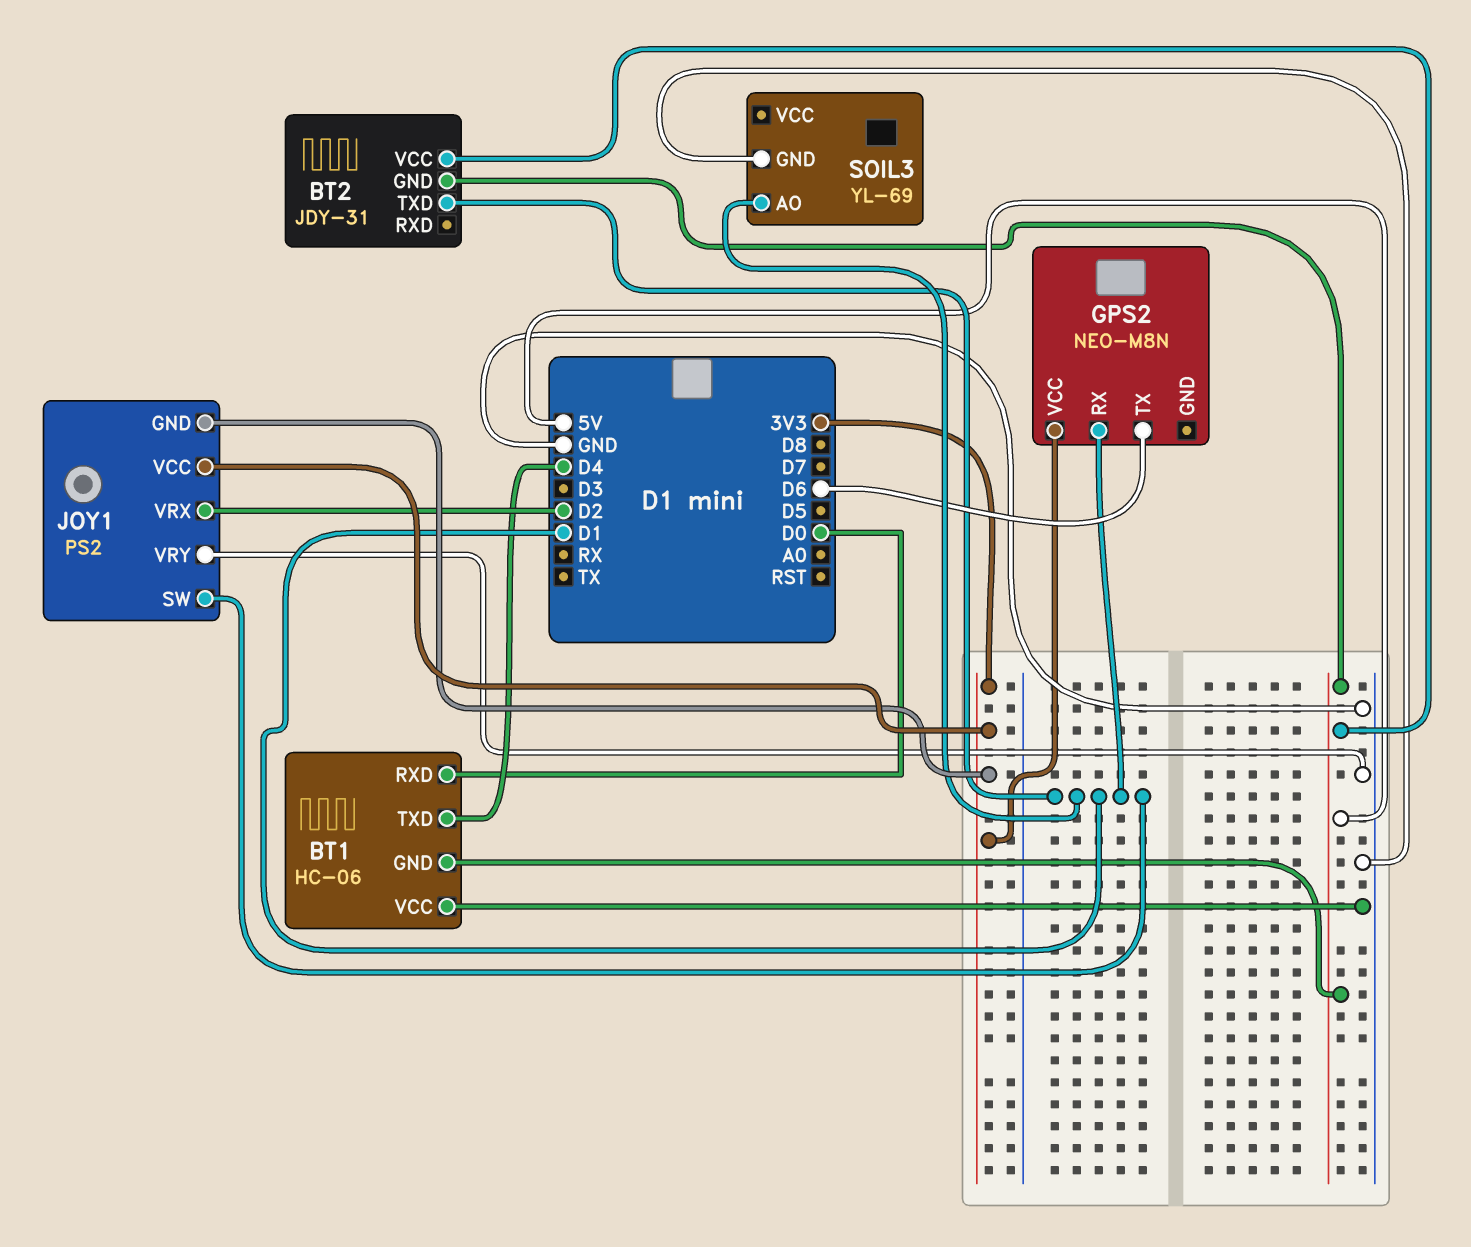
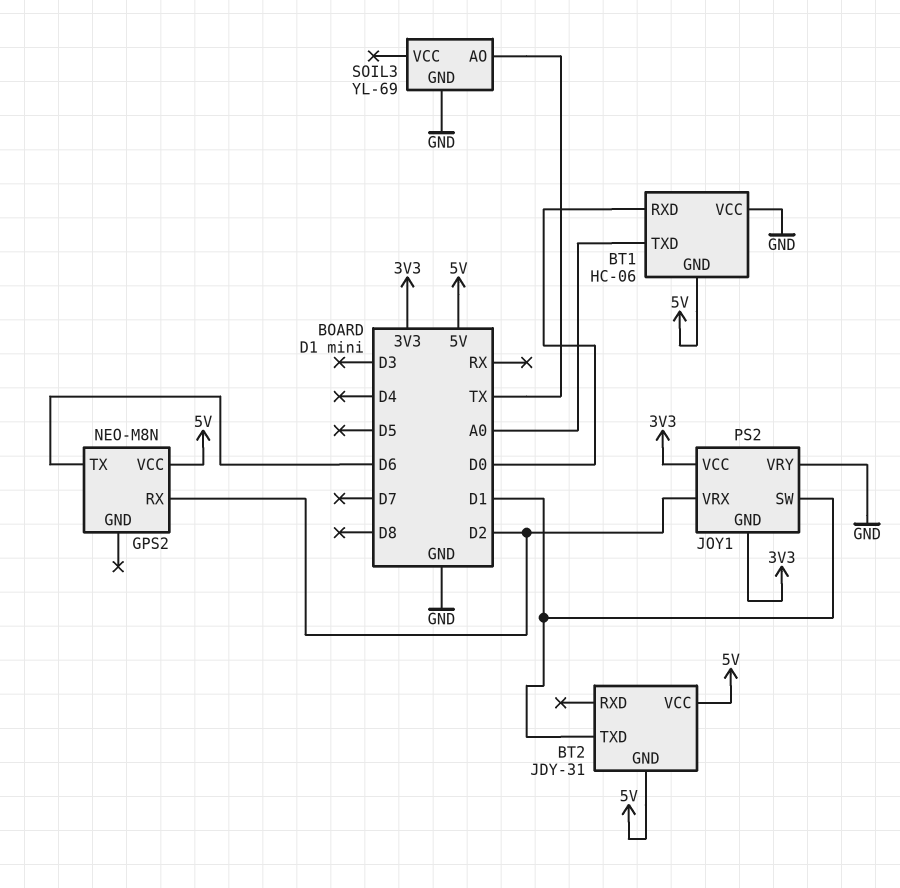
BT1 pin TXD: D4 -> A0
GPS2 pin RX: D1 -> D2
GPS2 pin VCC: 3V3 -> 5V
SOIL3 pin AO: D1 -> TX

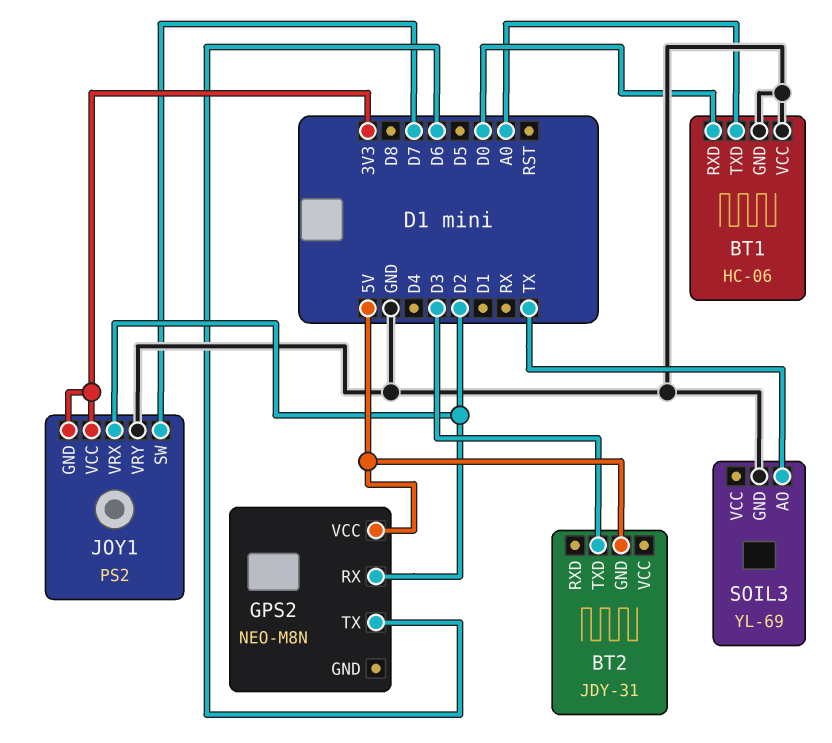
BT1 pin GND: 5V -> GND
BT2 pin TXD: D1 -> D3
BT2 pin VCC: 5V -> none
JOY1 pin SW: D1 -> D7

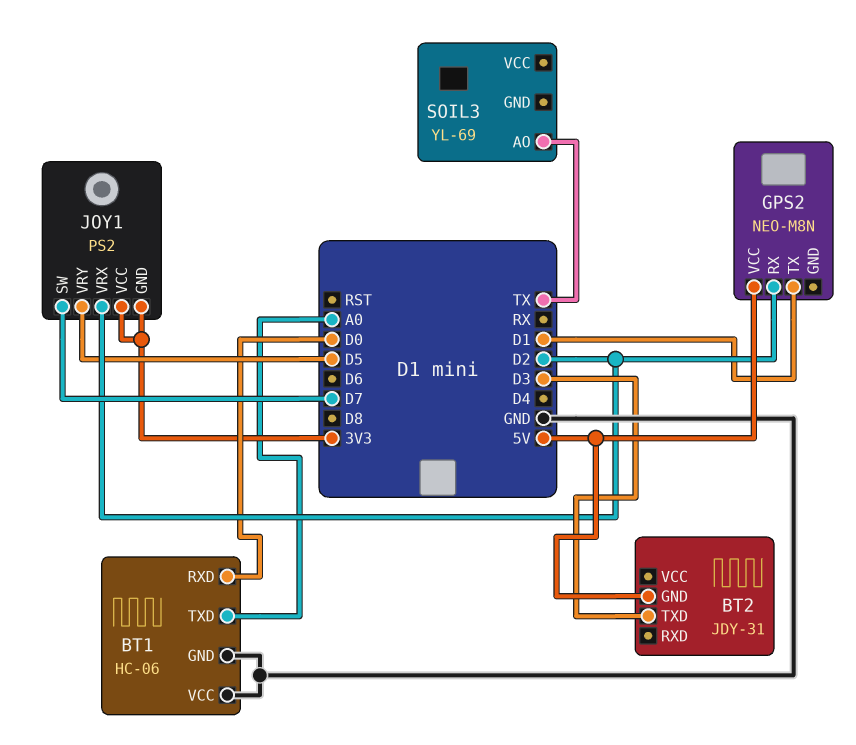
GPS2 pin TX: D6 -> D1
JOY1 pin VRY: GND -> D5
SOIL3 pin GND: GND -> none

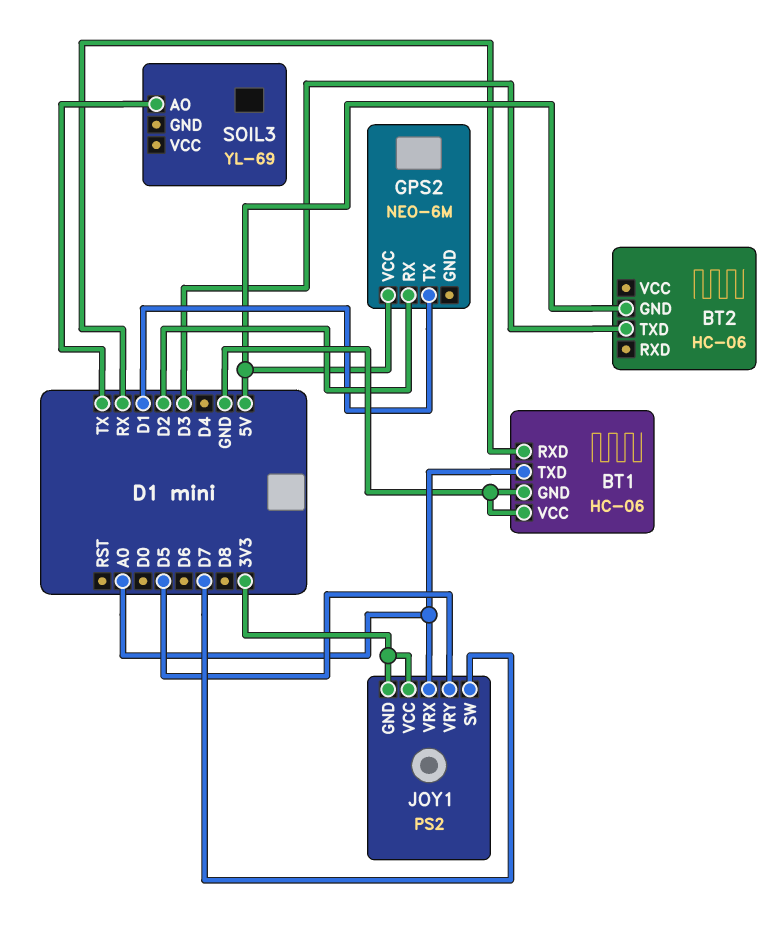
BT1 pin RXD: D0 -> RX
BT2: JDY-31 -> HC-06
GPS2: NEO-M8N -> NEO-6M
JOY1 pin VRX: D2 -> A0

